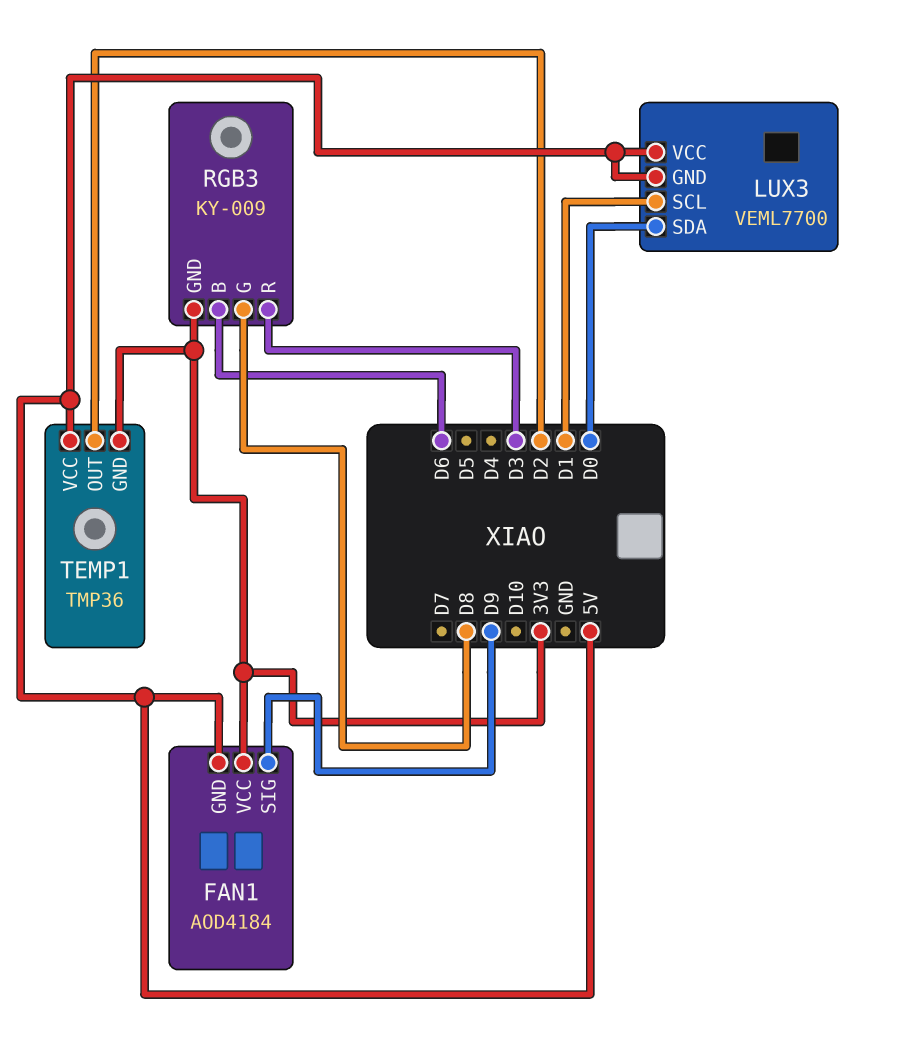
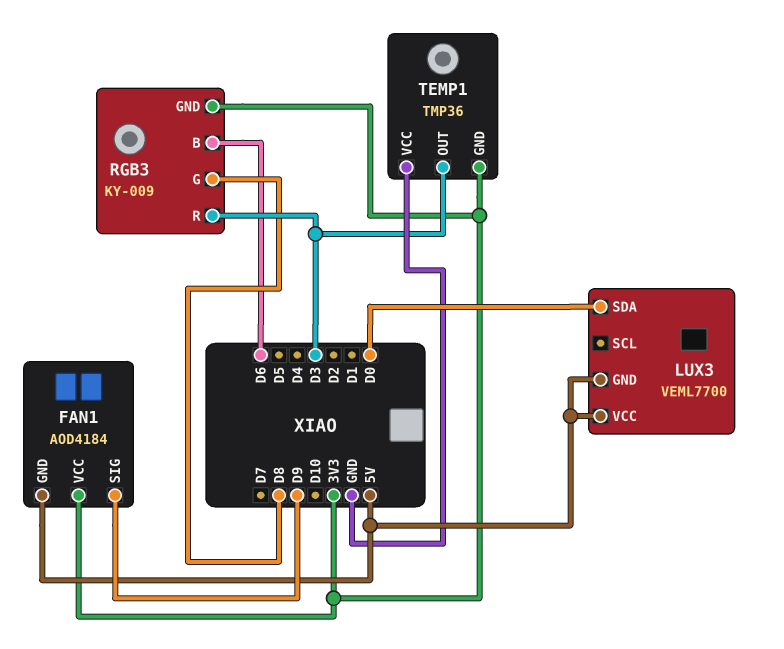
LUX3 pin SCL: D1 -> none
TEMP1 pin OUT: D2 -> D3
TEMP1 pin VCC: 5V -> GND

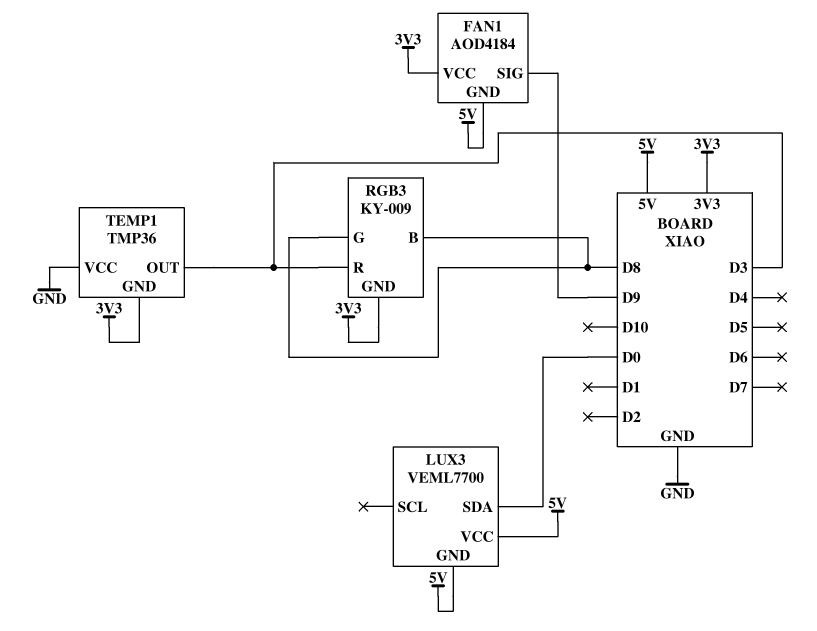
RGB3 pin B: D6 -> D8

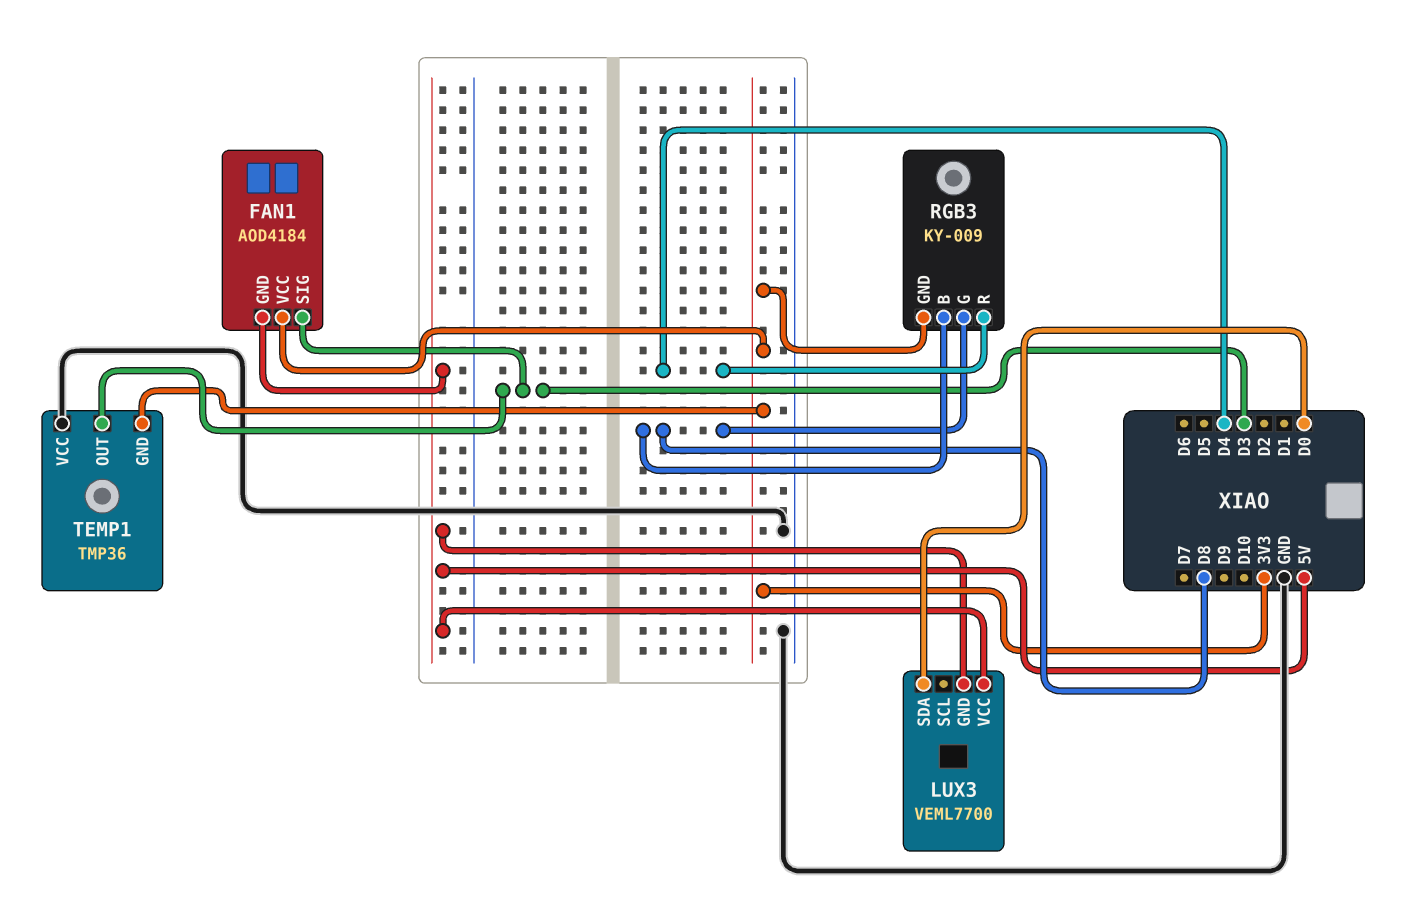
FAN1 pin SIG: D9 -> D3
RGB3 pin R: D3 -> D4

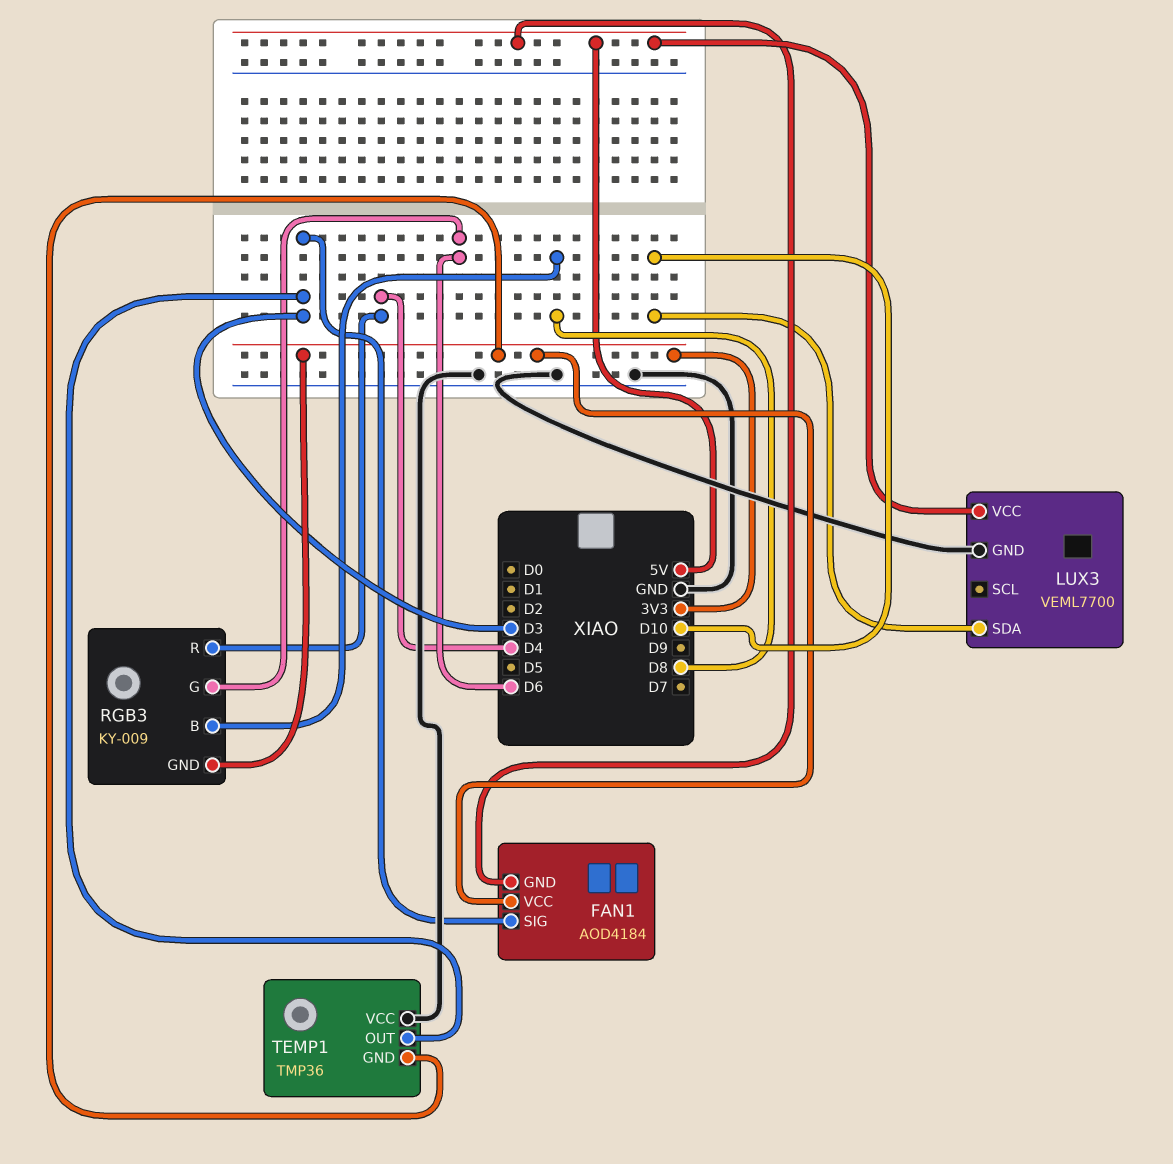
LUX3 pin GND: 5V -> GND
LUX3 pin SDA: D0 -> D10
RGB3 pin G: D8 -> D6

